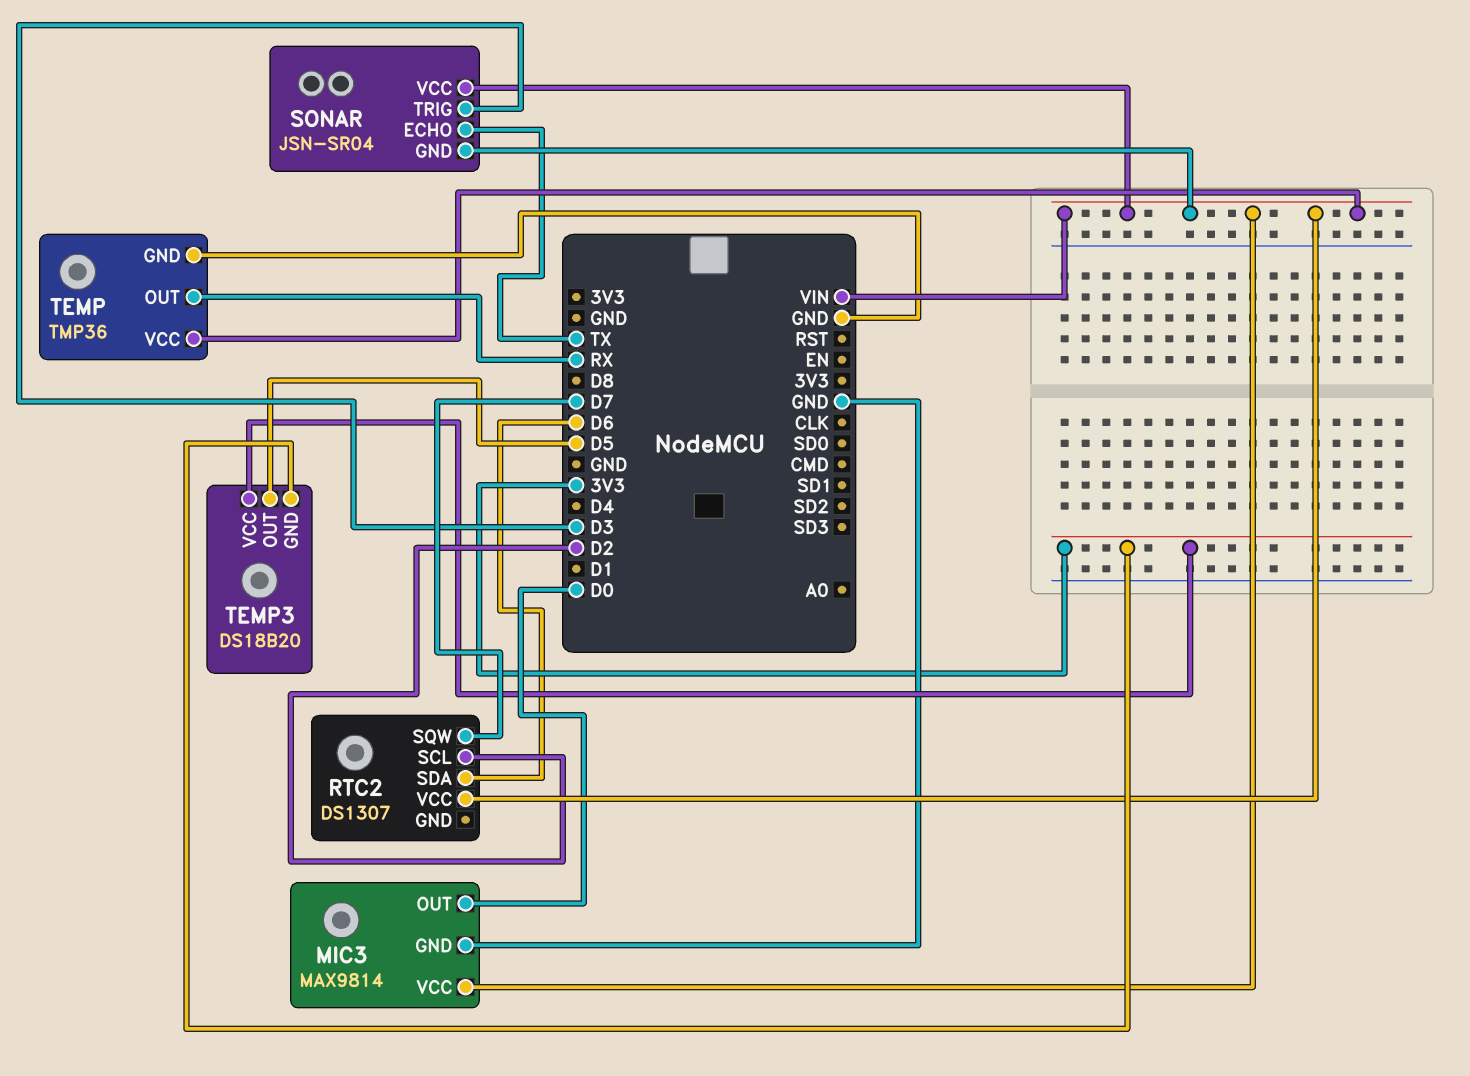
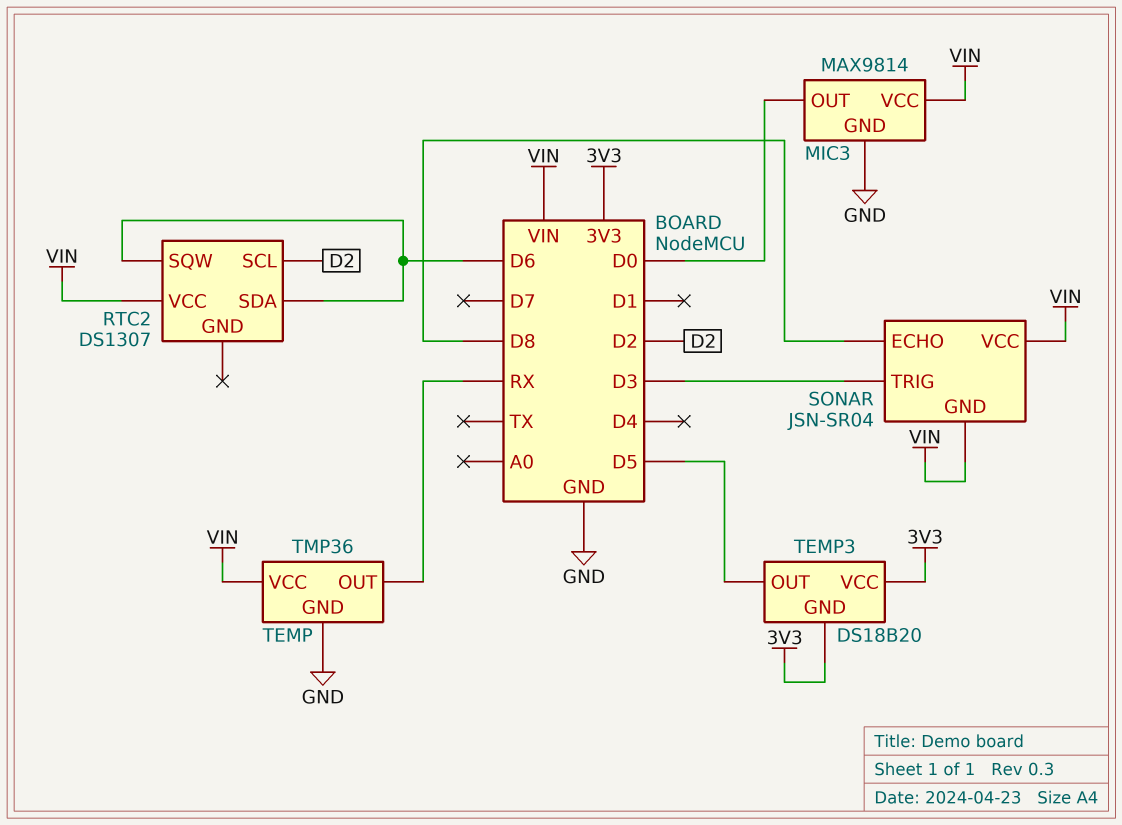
RTC2 pin SQW: D7 -> D6
SONAR pin ECHO: TX -> D8

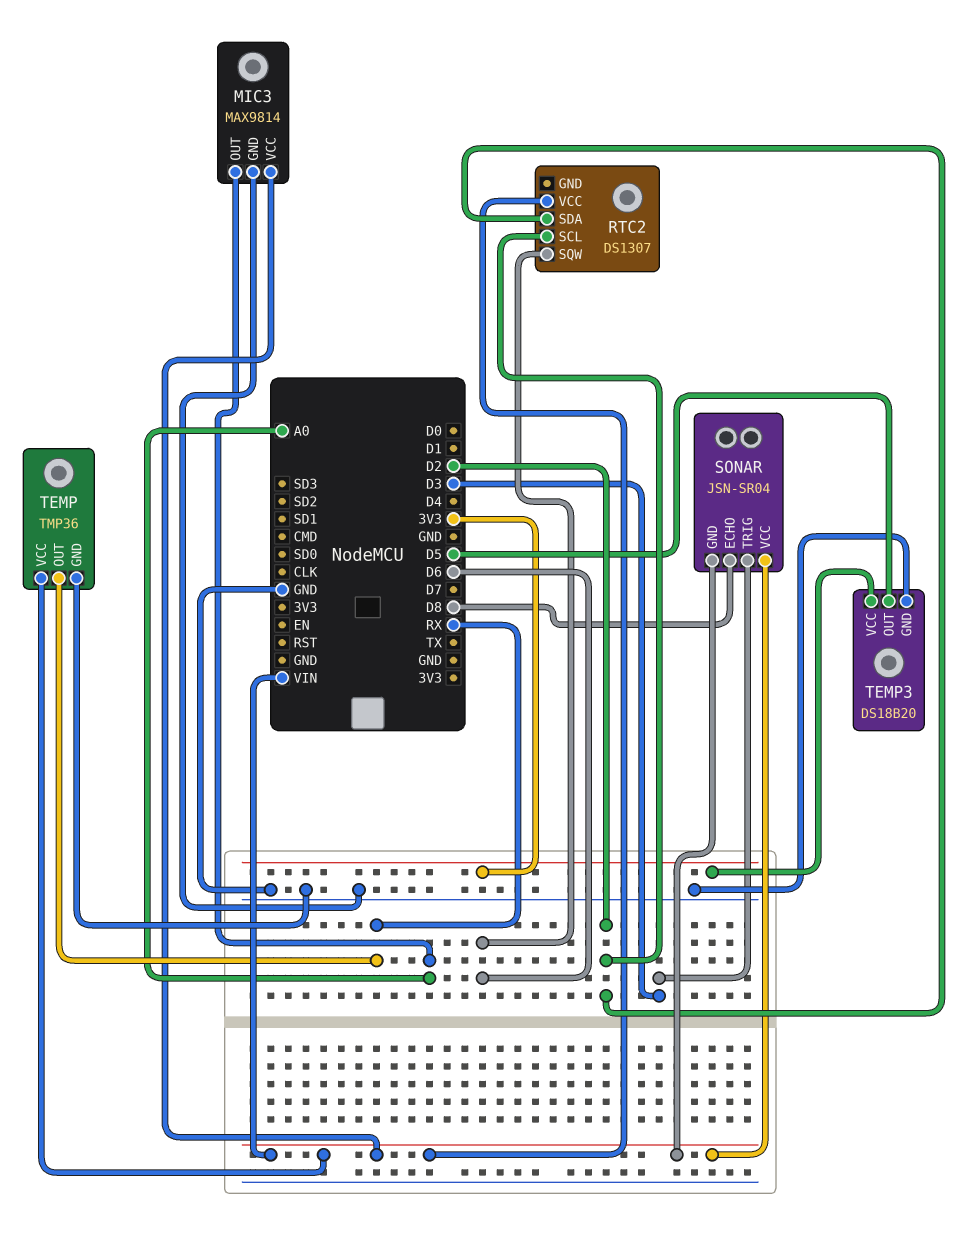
MIC3 pin OUT: D0 -> A0
RTC2 pin SDA: D6 -> D2
TEMP3 pin GND: 3V3 -> GND

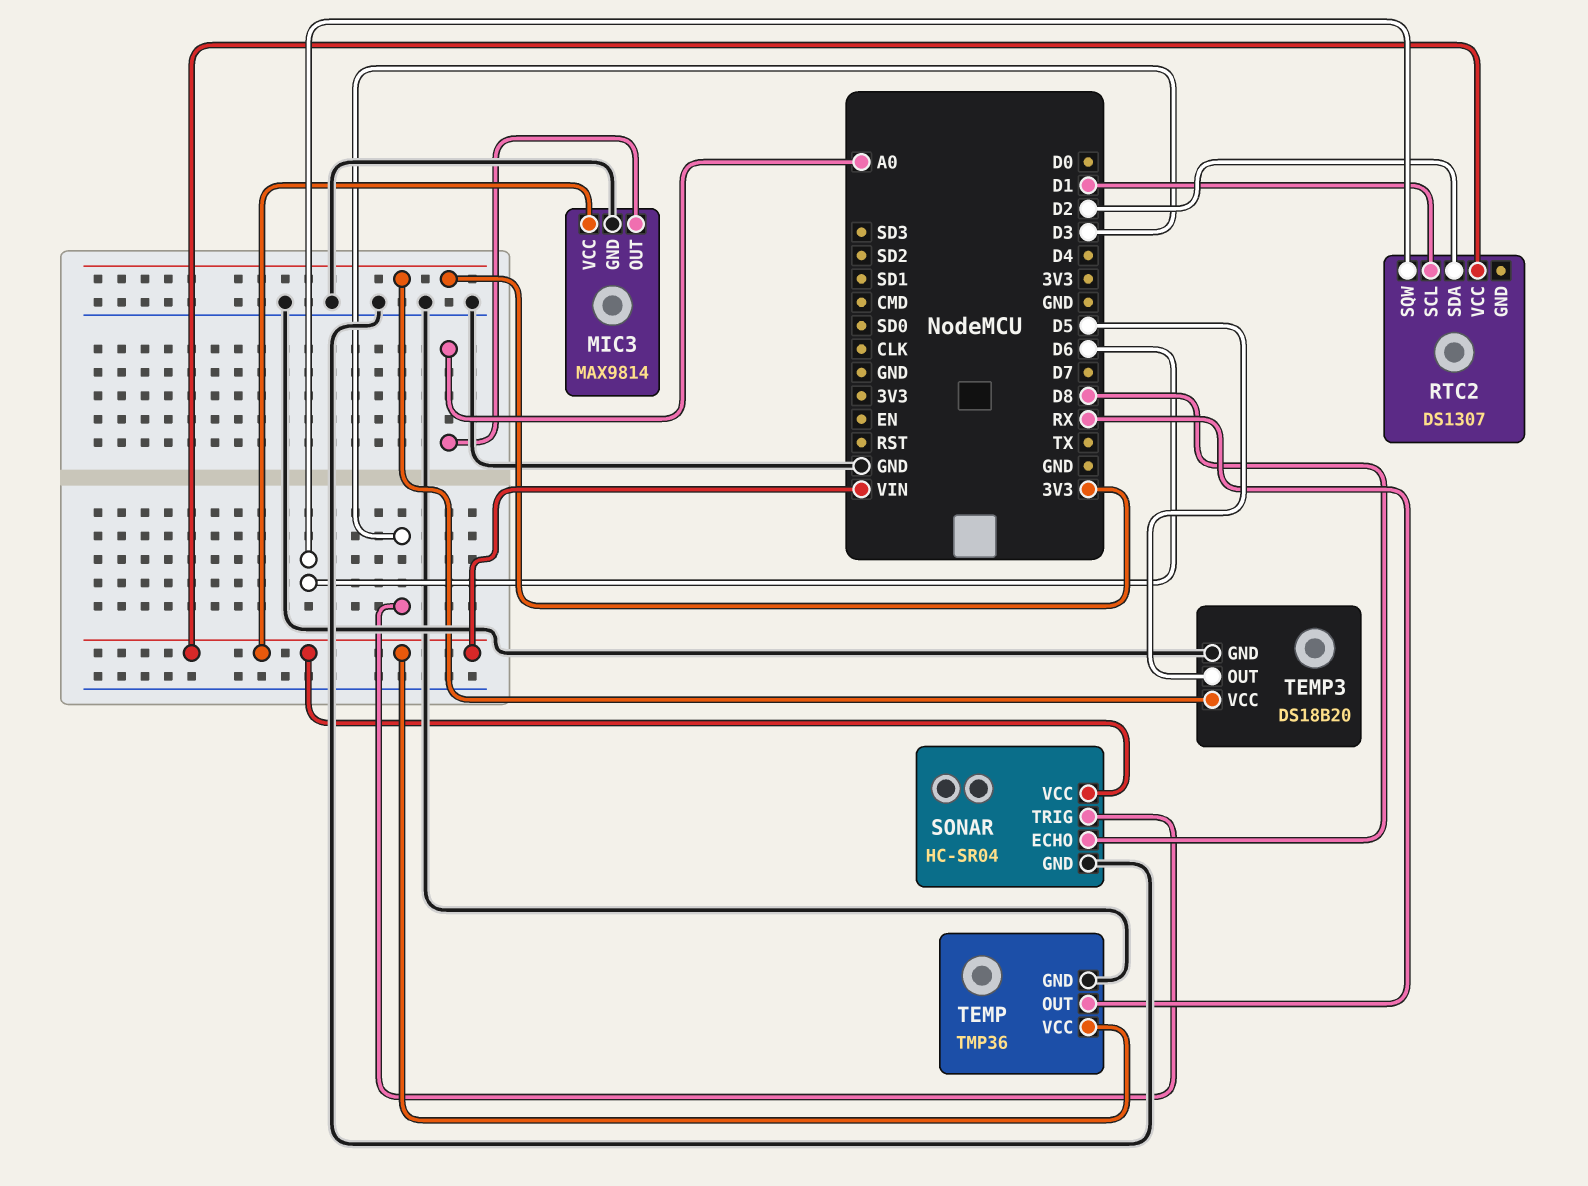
RTC2 pin SCL: D2 -> D1
SONAR: JSN-SR04 -> HC-SR04
SONAR pin GND: VIN -> GND

